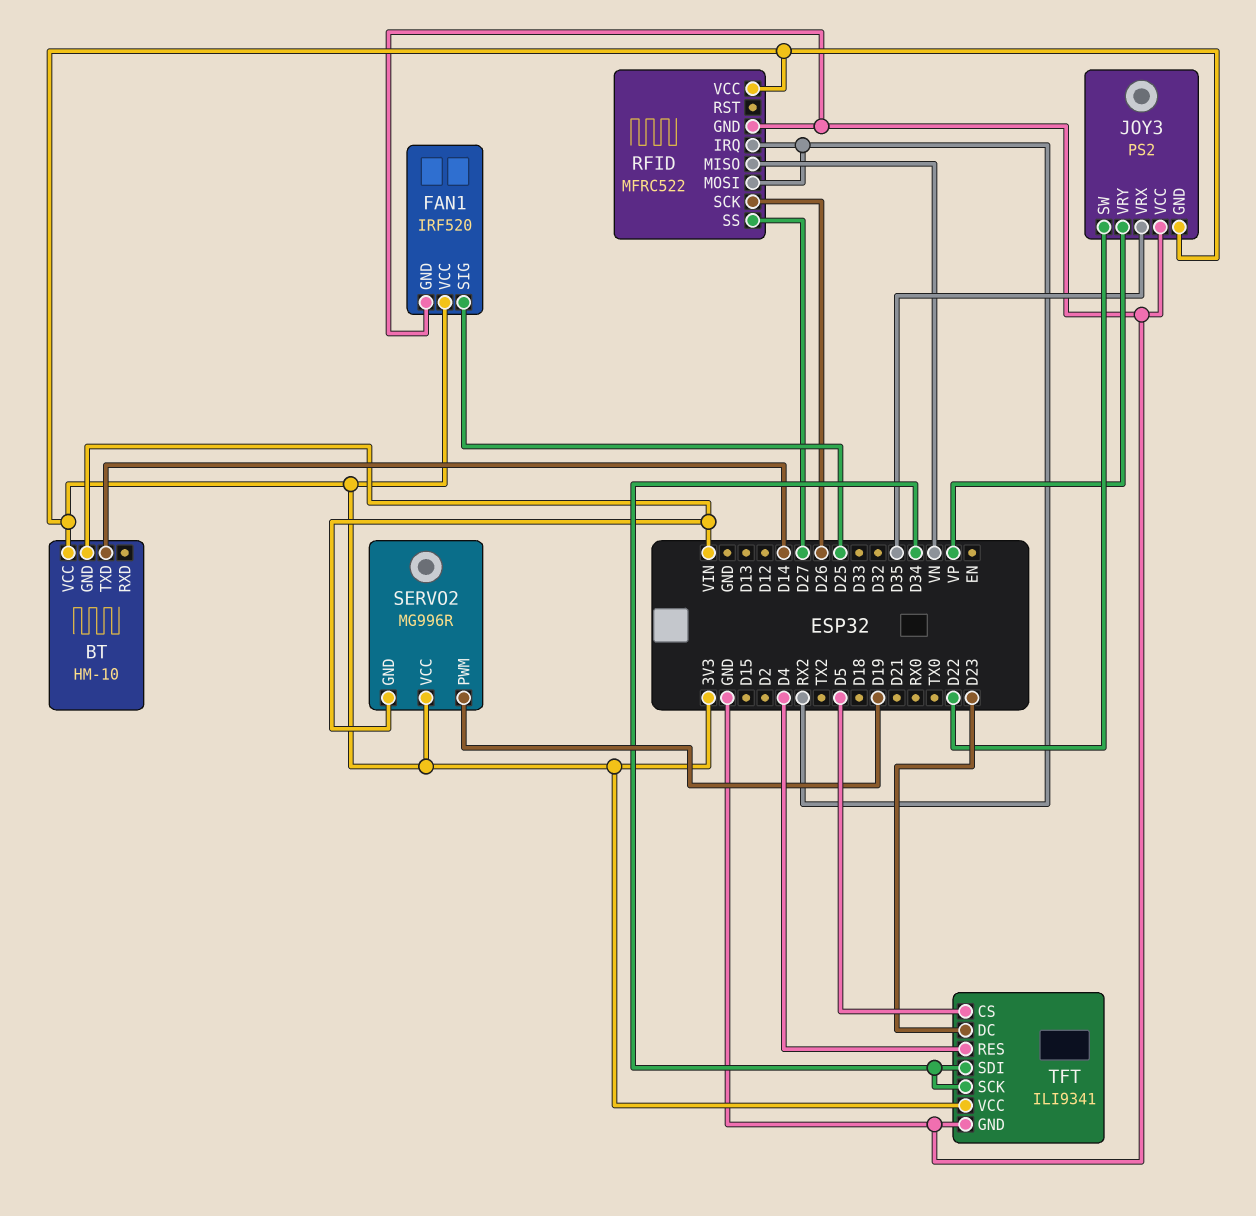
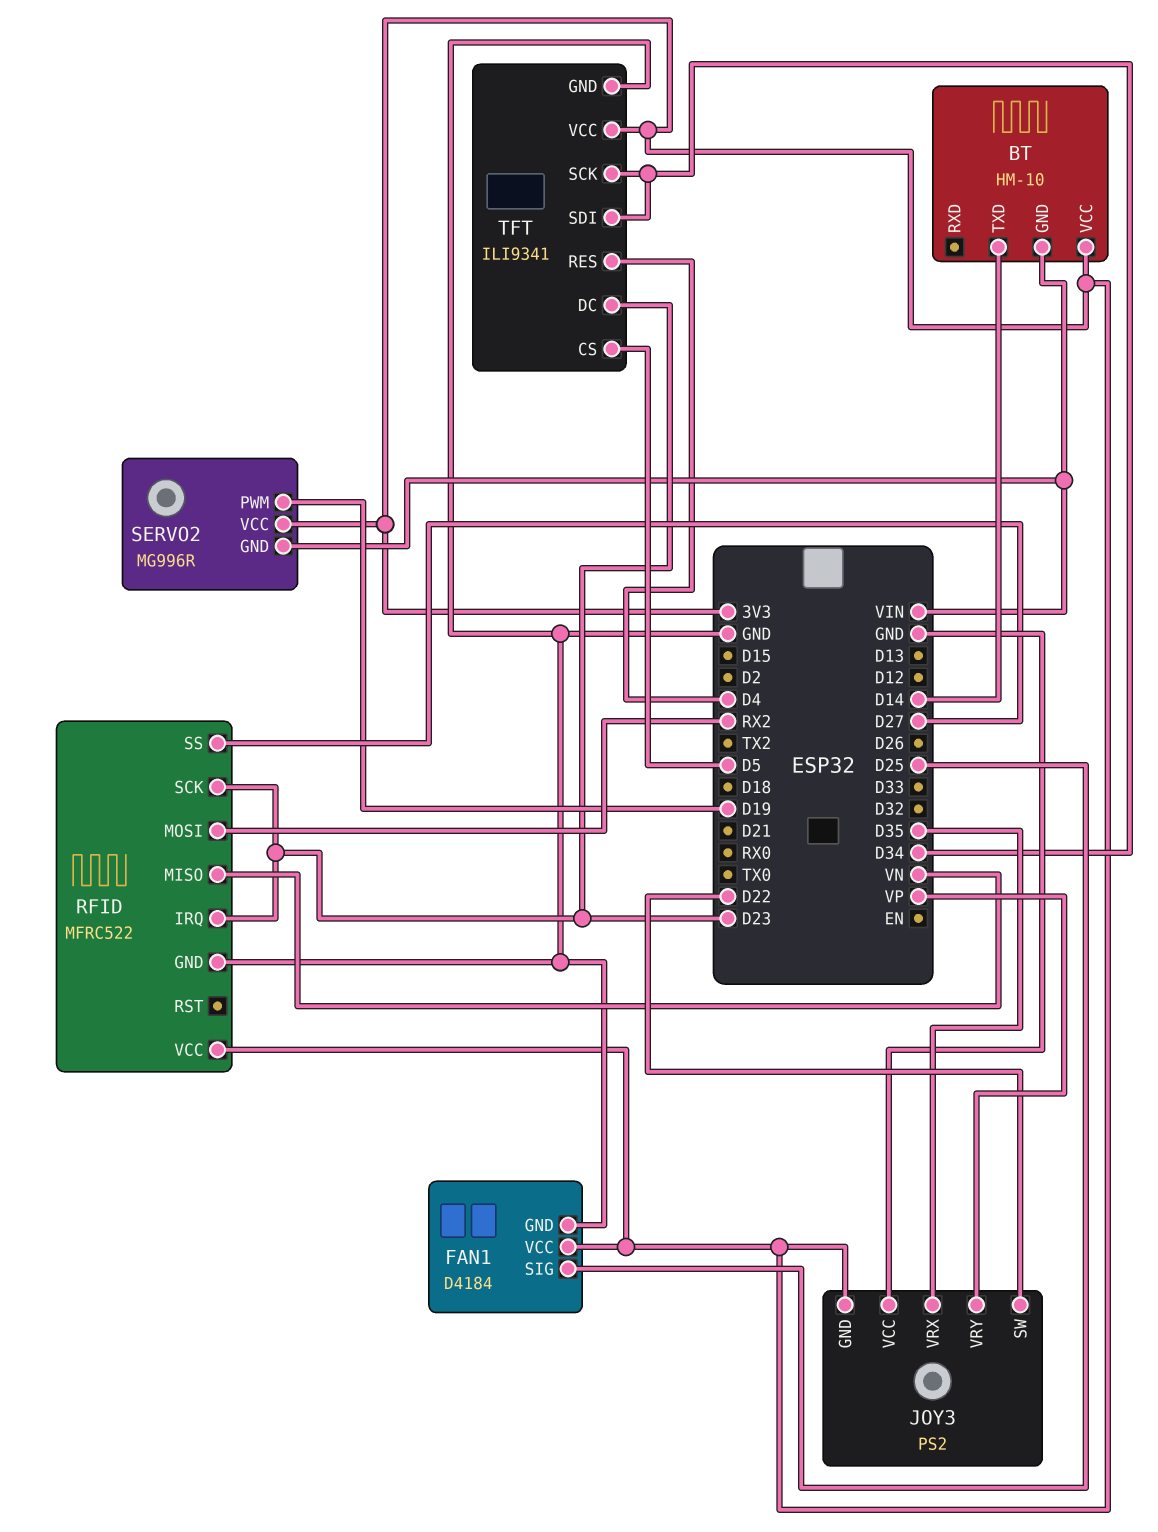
FAN1: IRF520 -> D4184
RFID pin IRQ: RX2 -> D23
RFID pin SCK: D26 -> D23

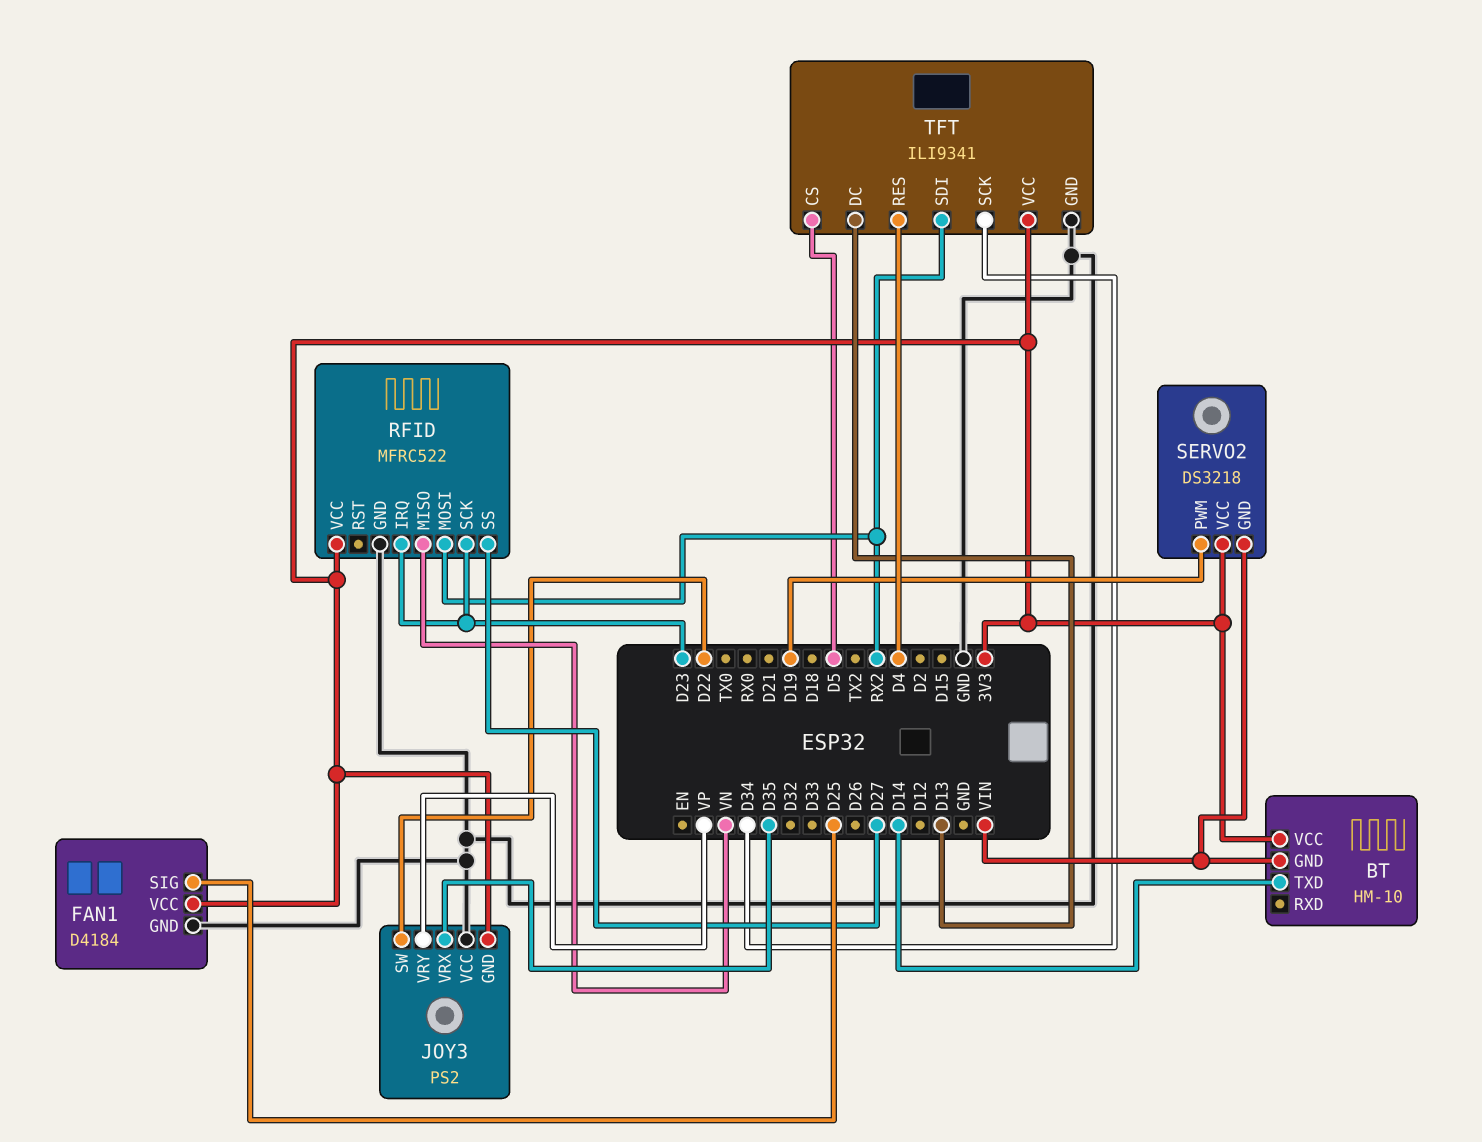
SERVO2: MG996R -> DS3218
TFT pin DC: D23 -> D13
TFT pin SDI: D34 -> RX2

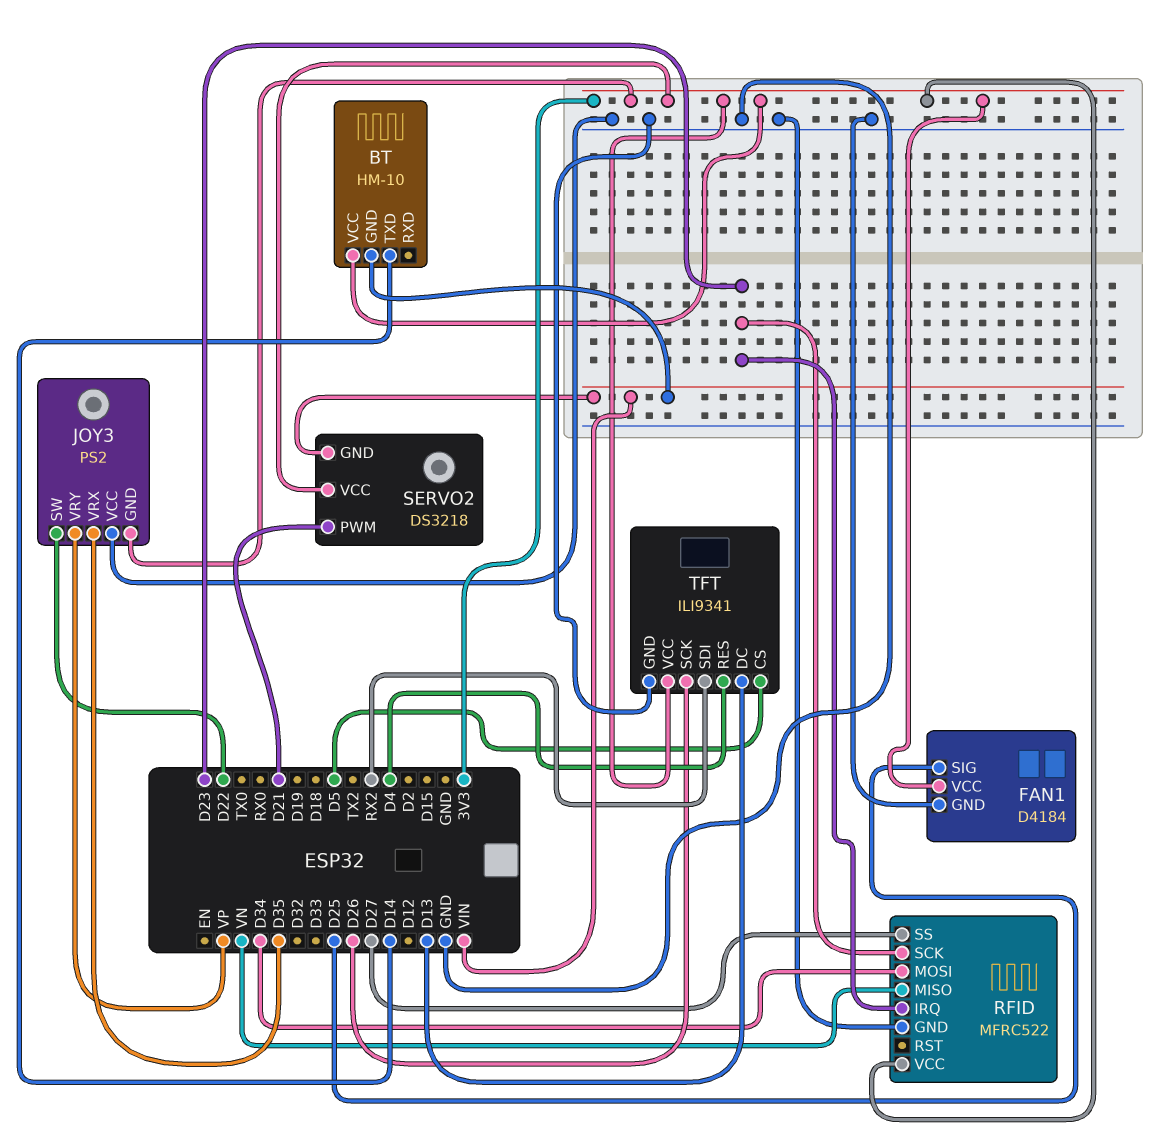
RFID pin MOSI: RX2 -> D34
SERVO2 pin PWM: D19 -> D21
TFT pin SCK: D34 -> D26

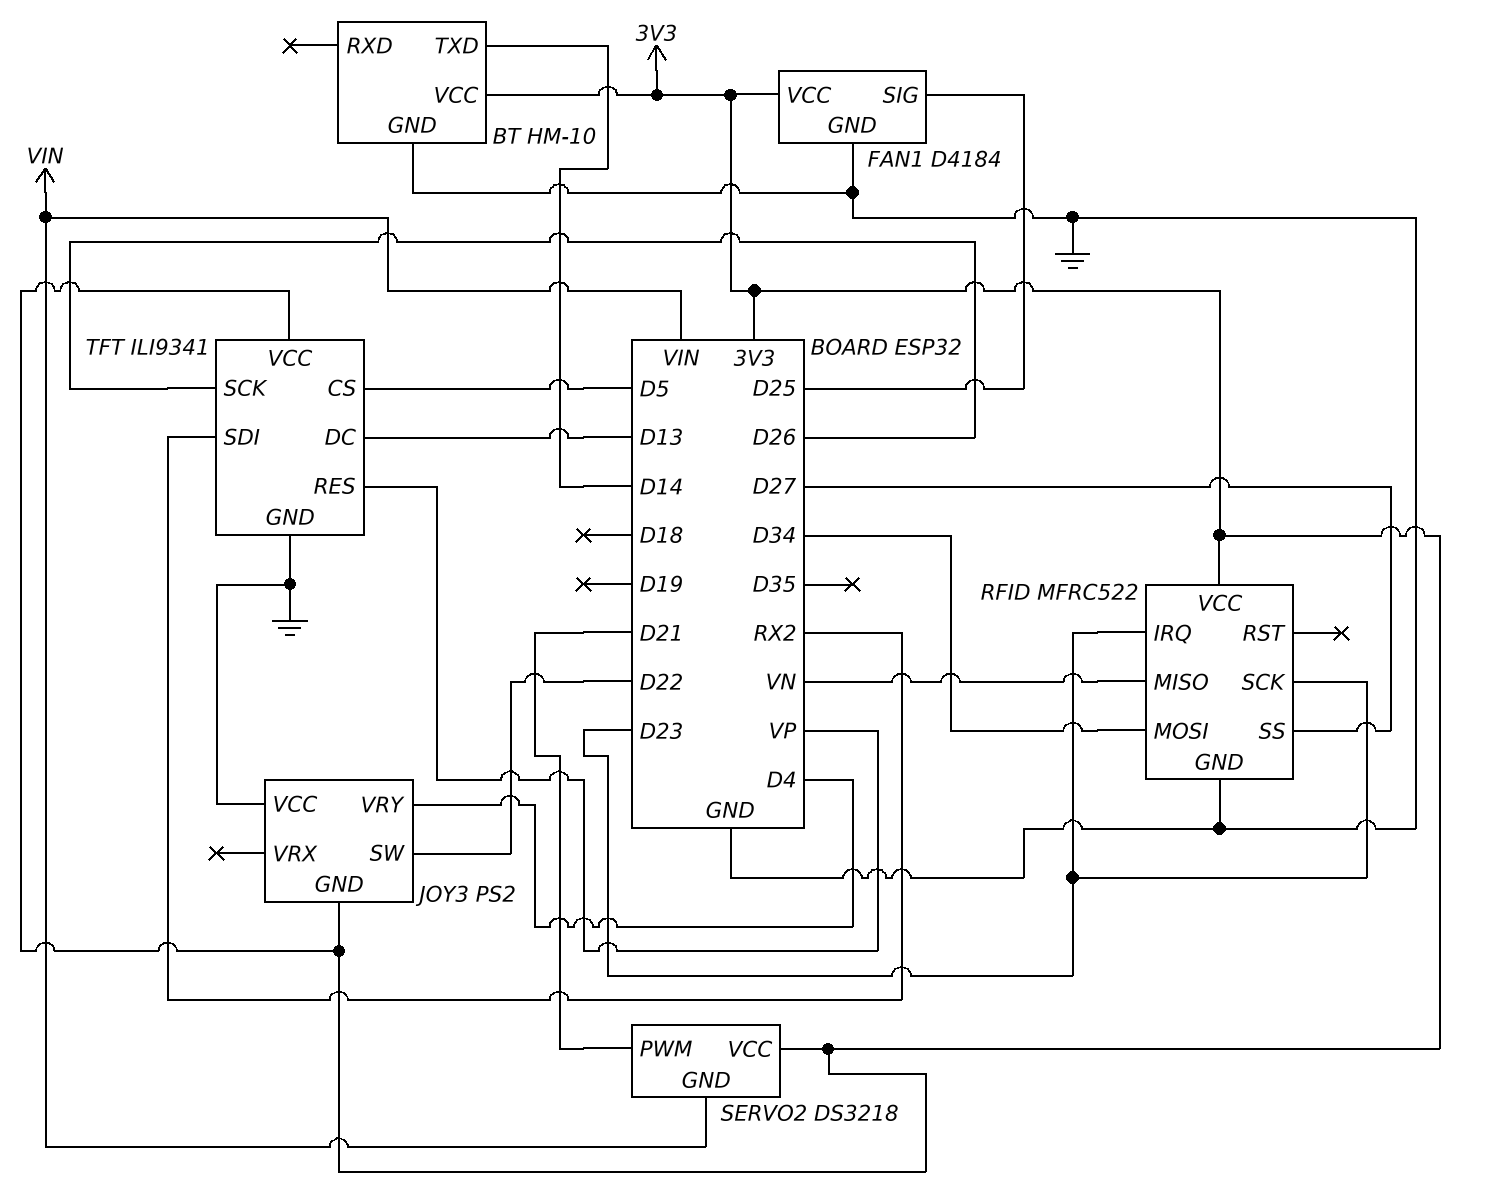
BT pin GND: VIN -> GND
JOY3 pin VRX: D35 -> none
JOY3 pin VRY: VP -> D4
TFT pin RES: D4 -> VP

